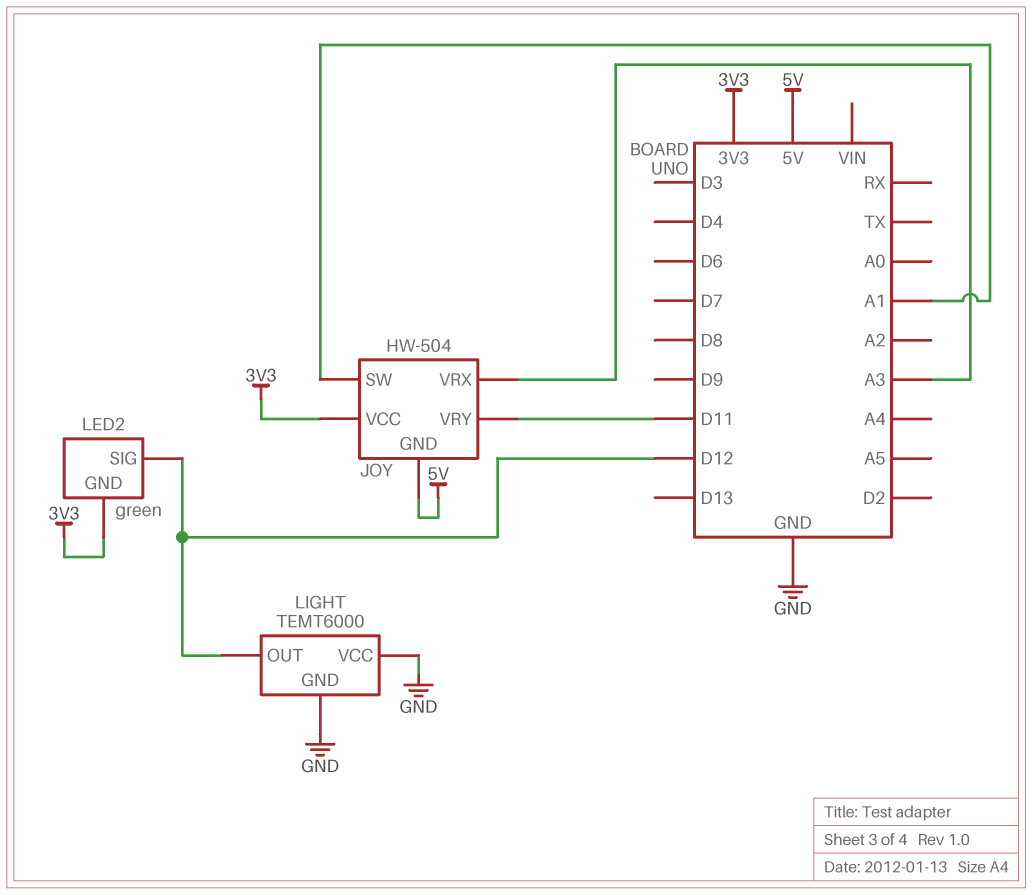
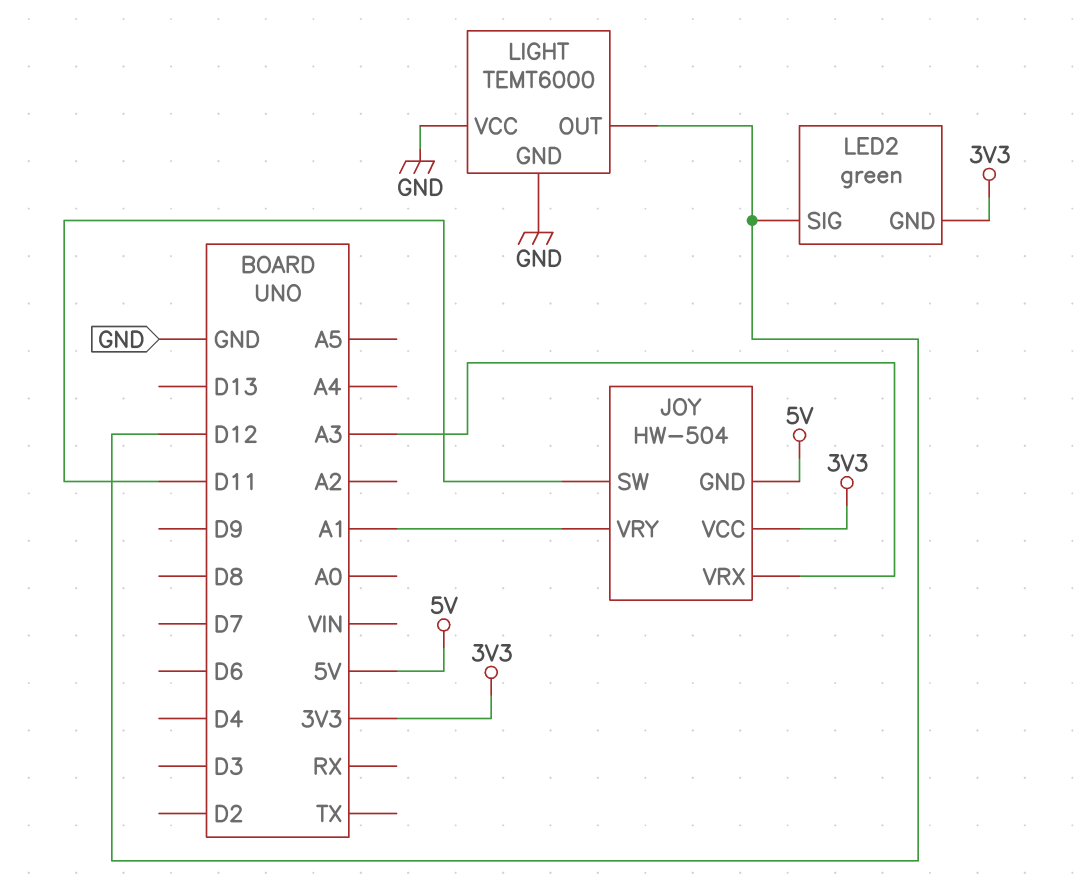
JOY pin SW: A1 -> D11
JOY pin VRY: D11 -> A1

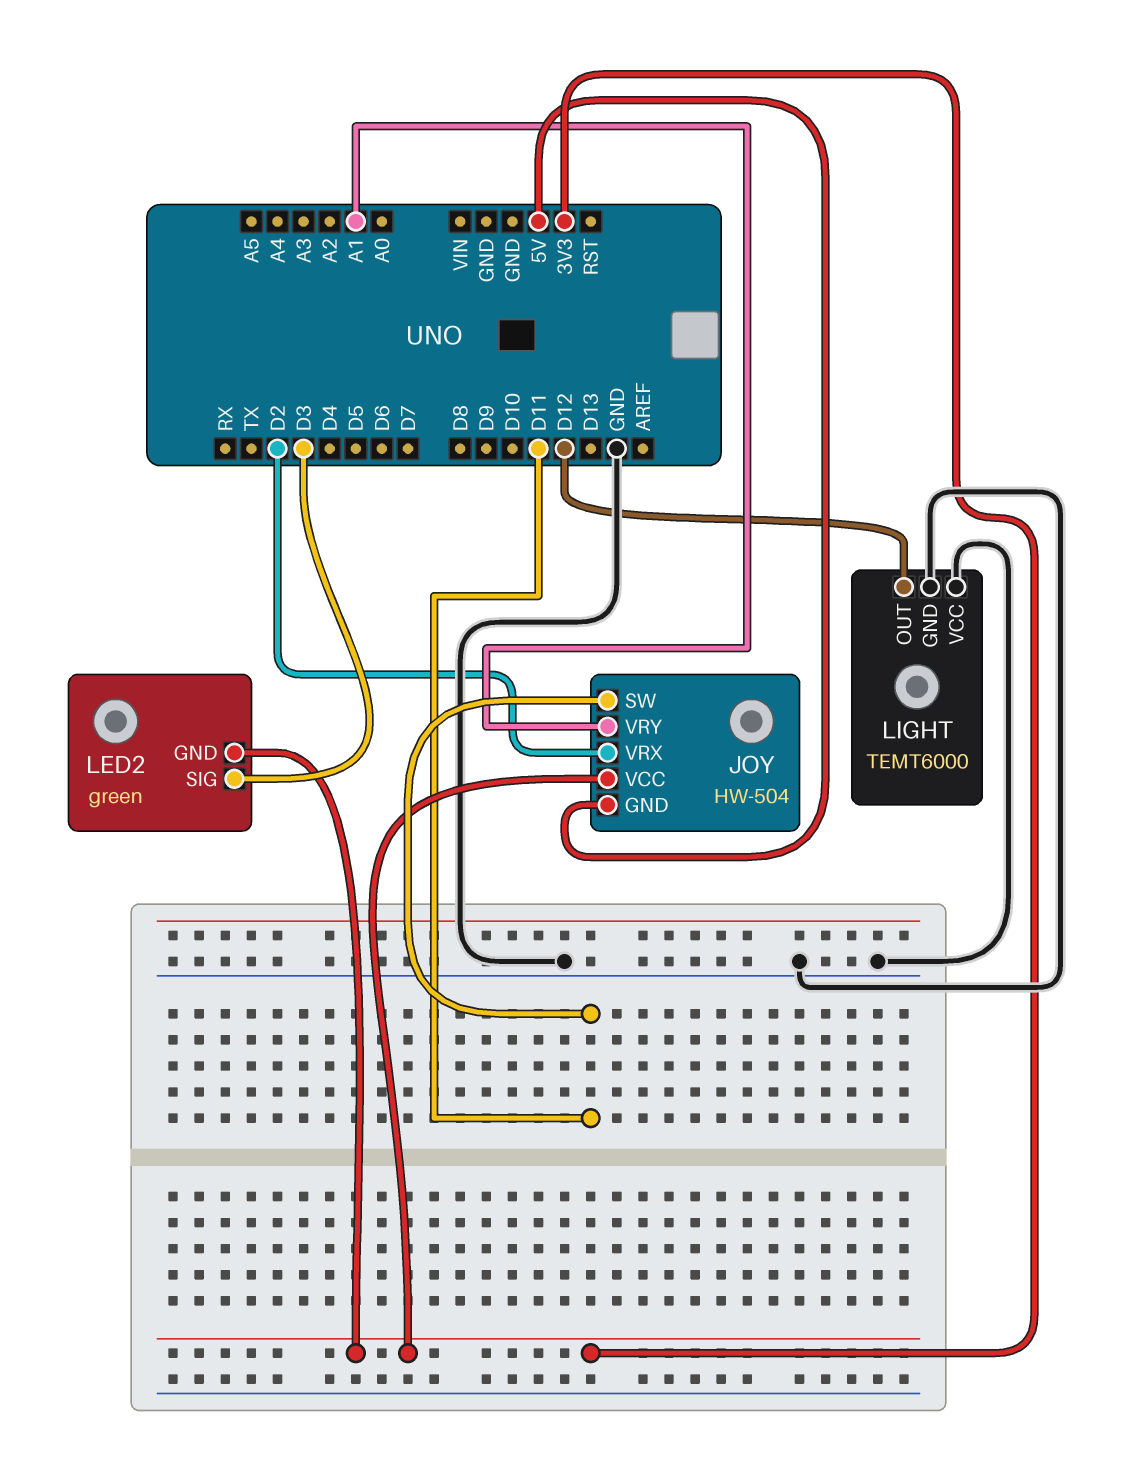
JOY pin VRX: A3 -> D2
LED2 pin SIG: D12 -> D3

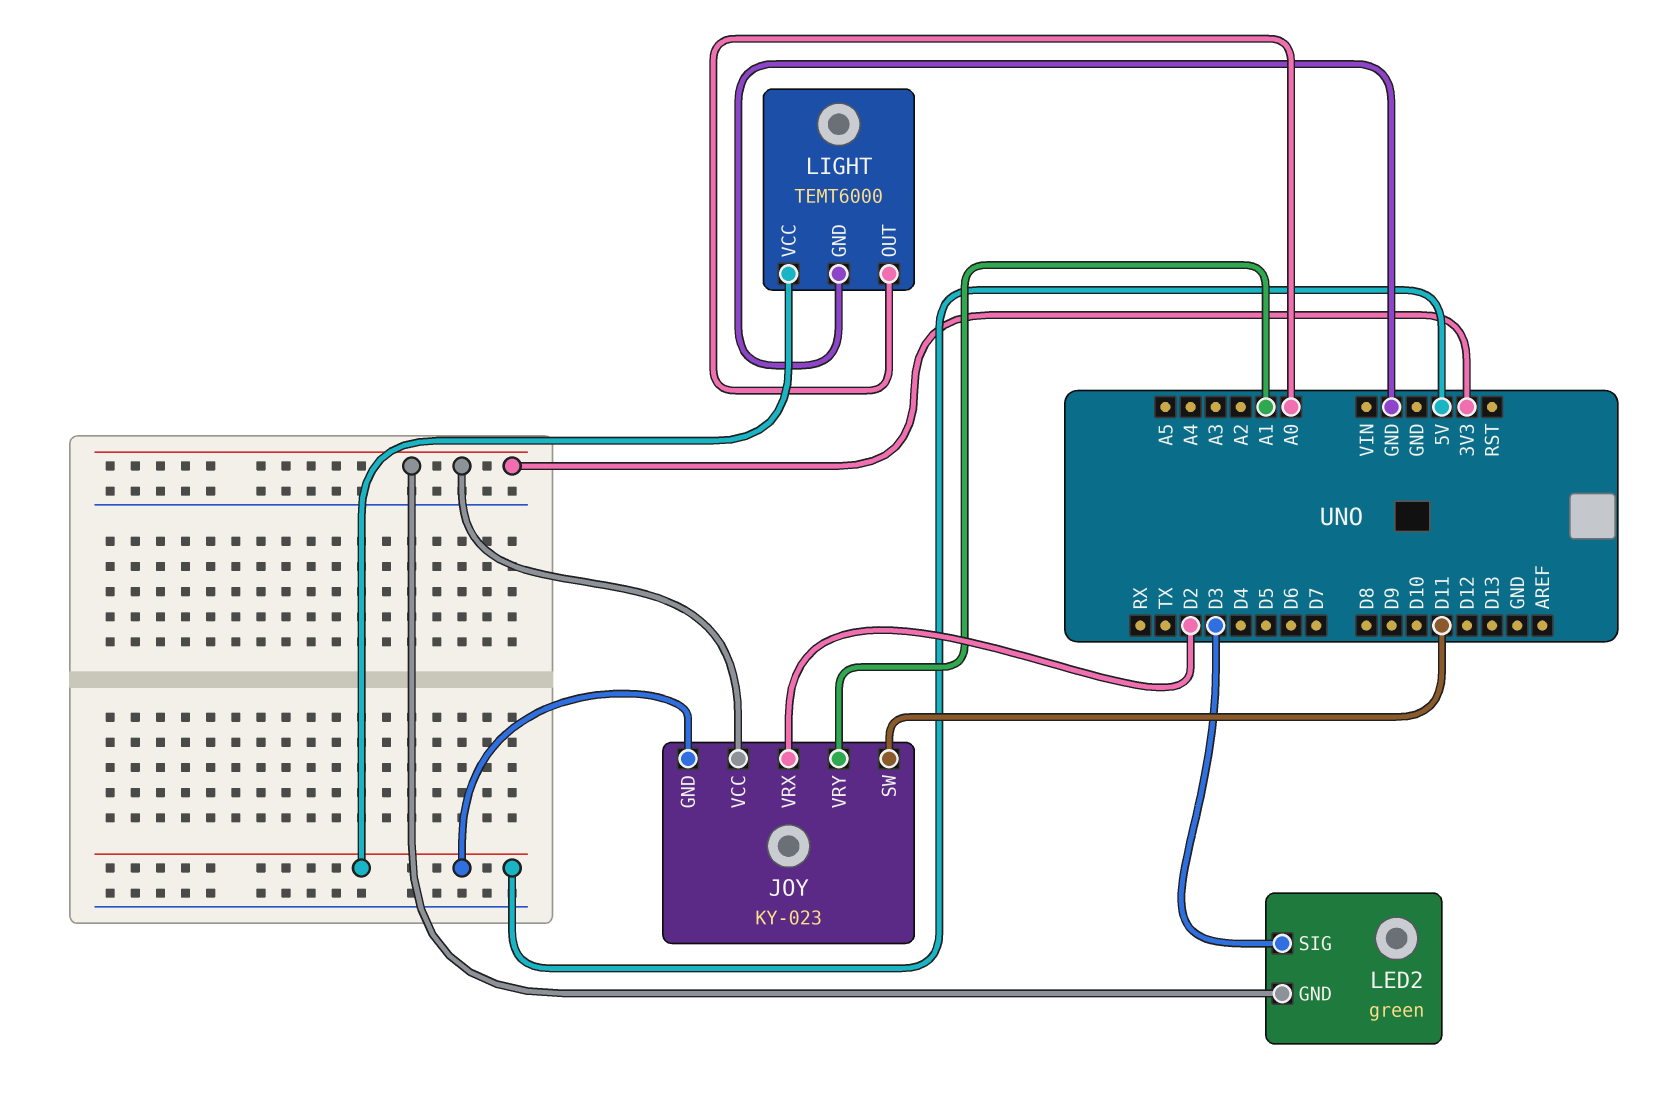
JOY: HW-504 -> KY-023
LIGHT pin OUT: D12 -> A0
LIGHT pin VCC: GND -> 5V

